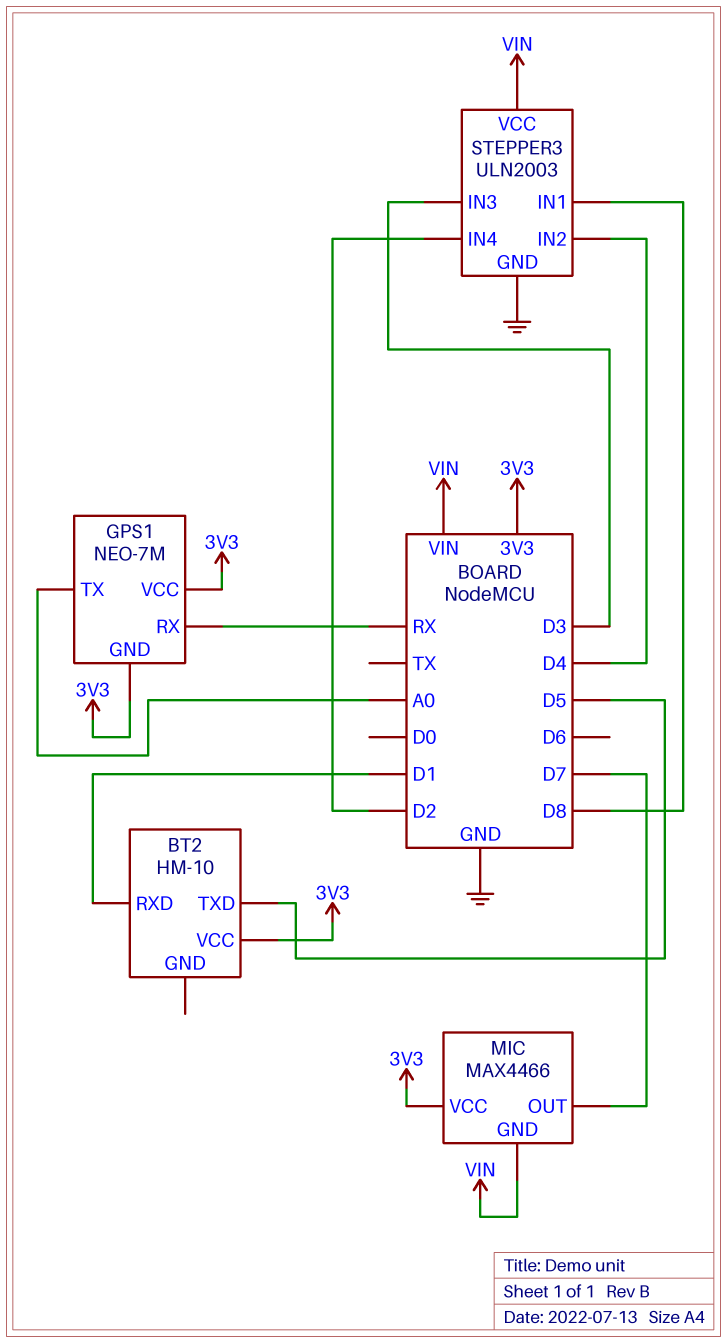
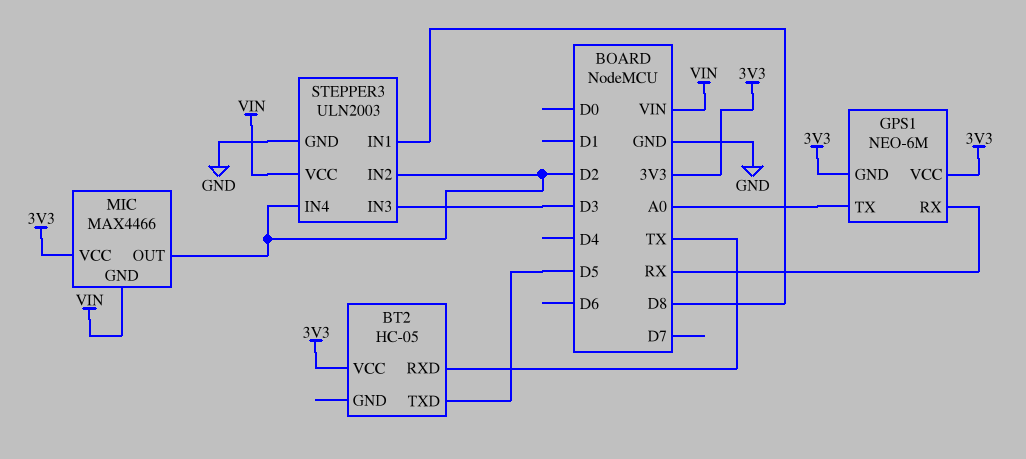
BT2: HM-10 -> HC-05
BT2 pin RXD: D1 -> TX
GPS1: NEO-7M -> NEO-6M
MIC pin OUT: D7 -> D2
STEPPER3 pin IN2: D4 -> D2

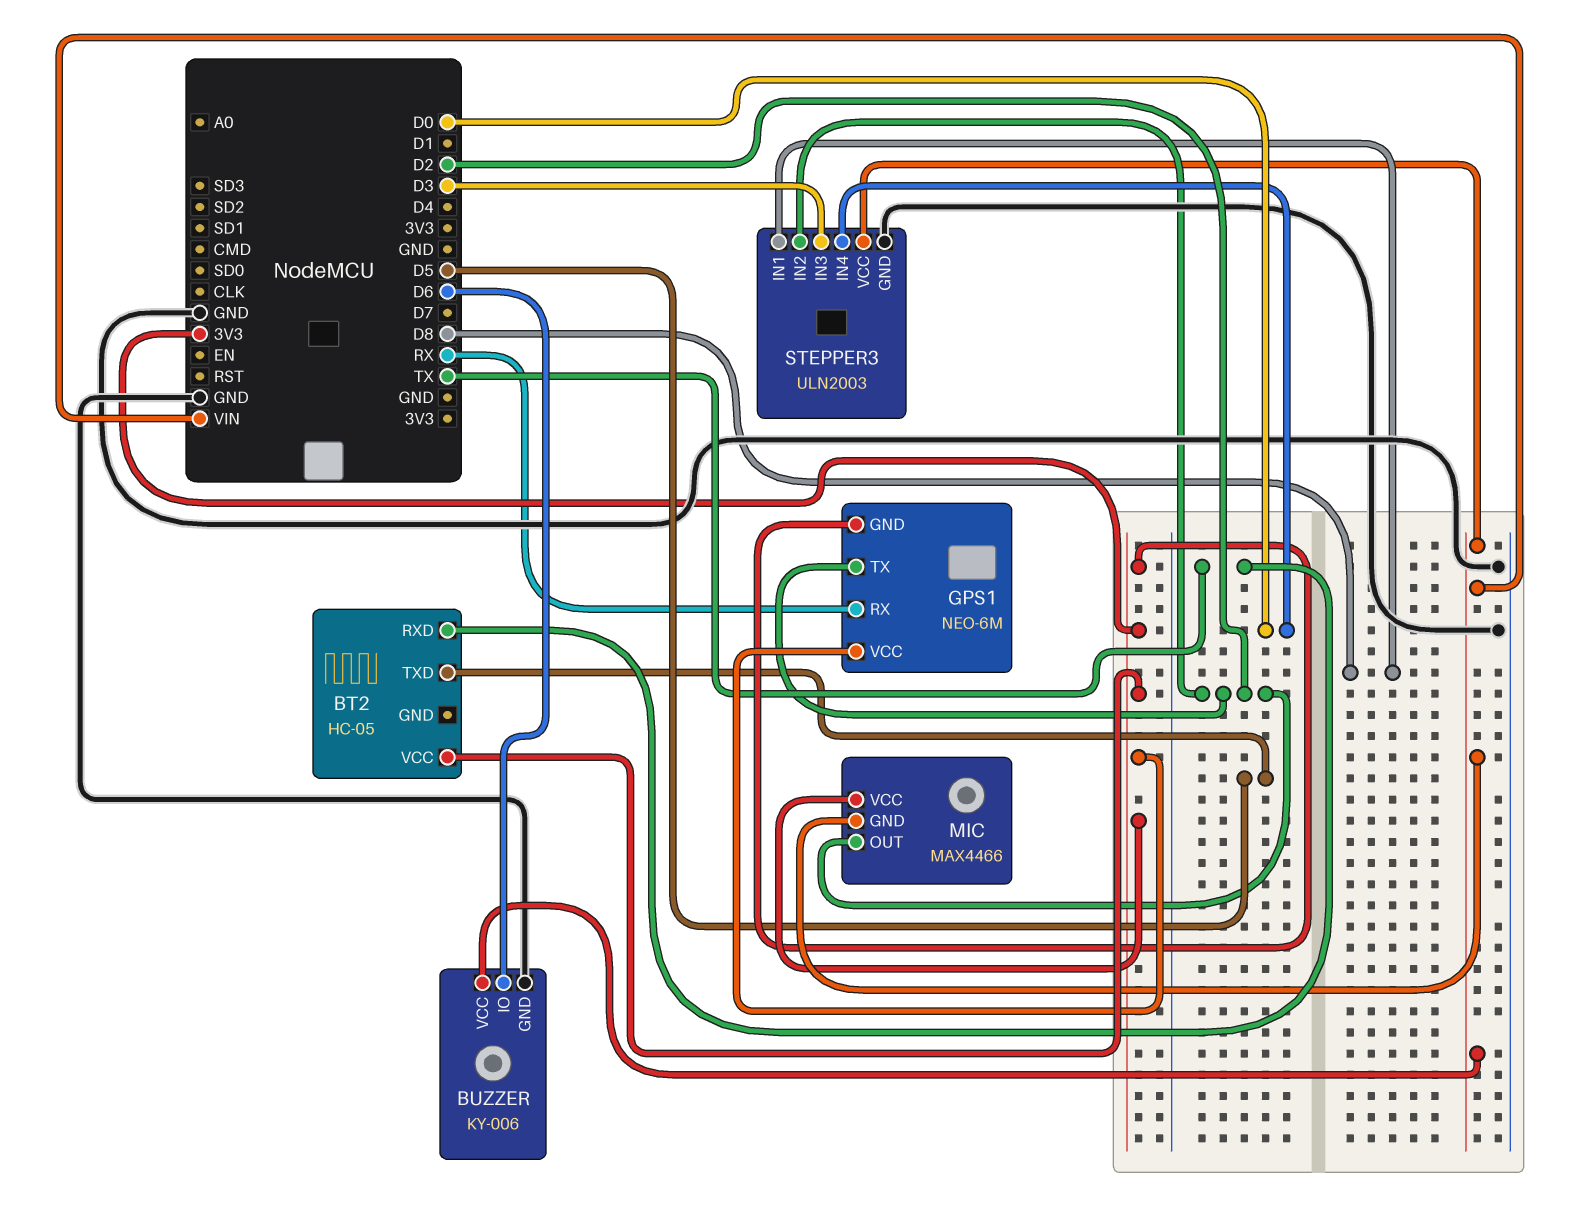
BUZZER: none -> KY-006
BUZZER pin GND: none -> GND
BUZZER pin IO: none -> D6
BUZZER pin VCC: none -> VIN
GPS1 pin TX: A0 -> D2
STEPPER3 pin IN4: D2 -> D0

